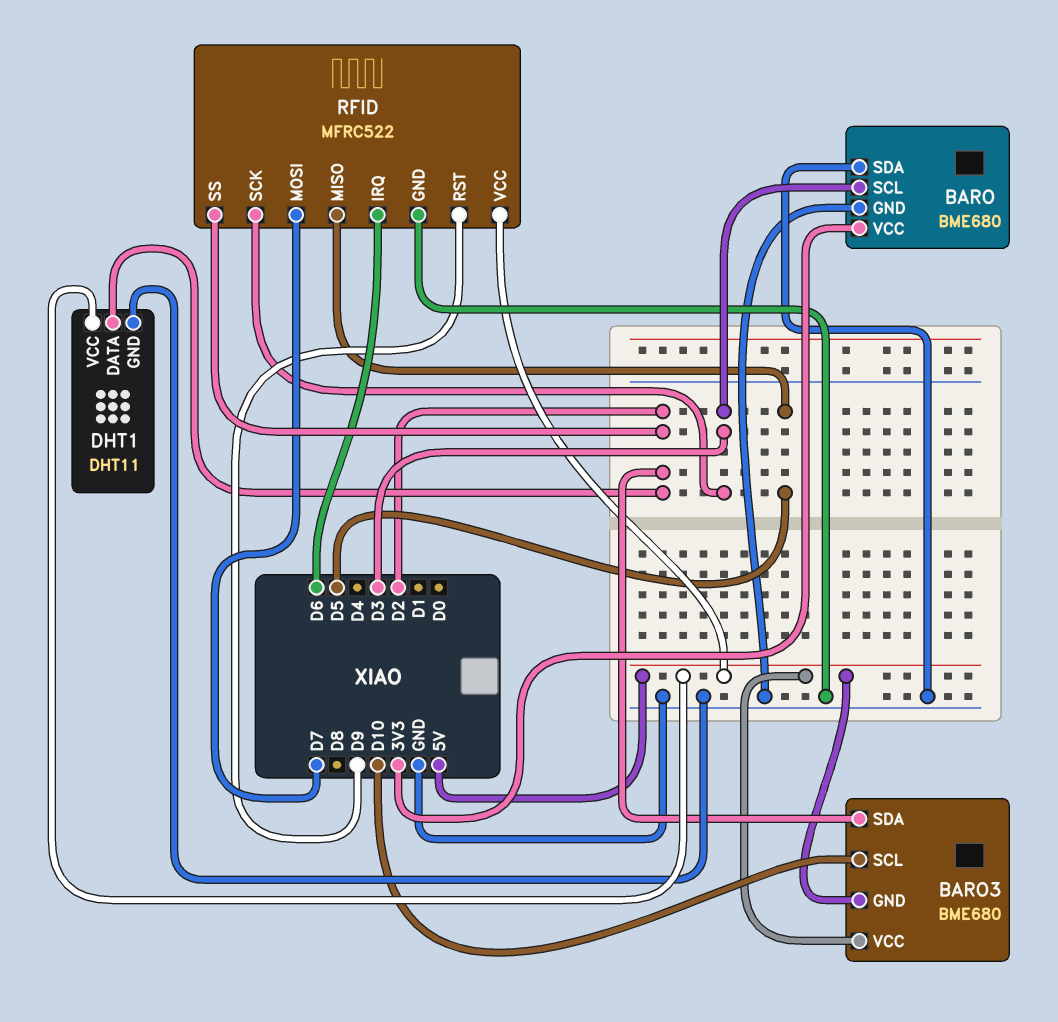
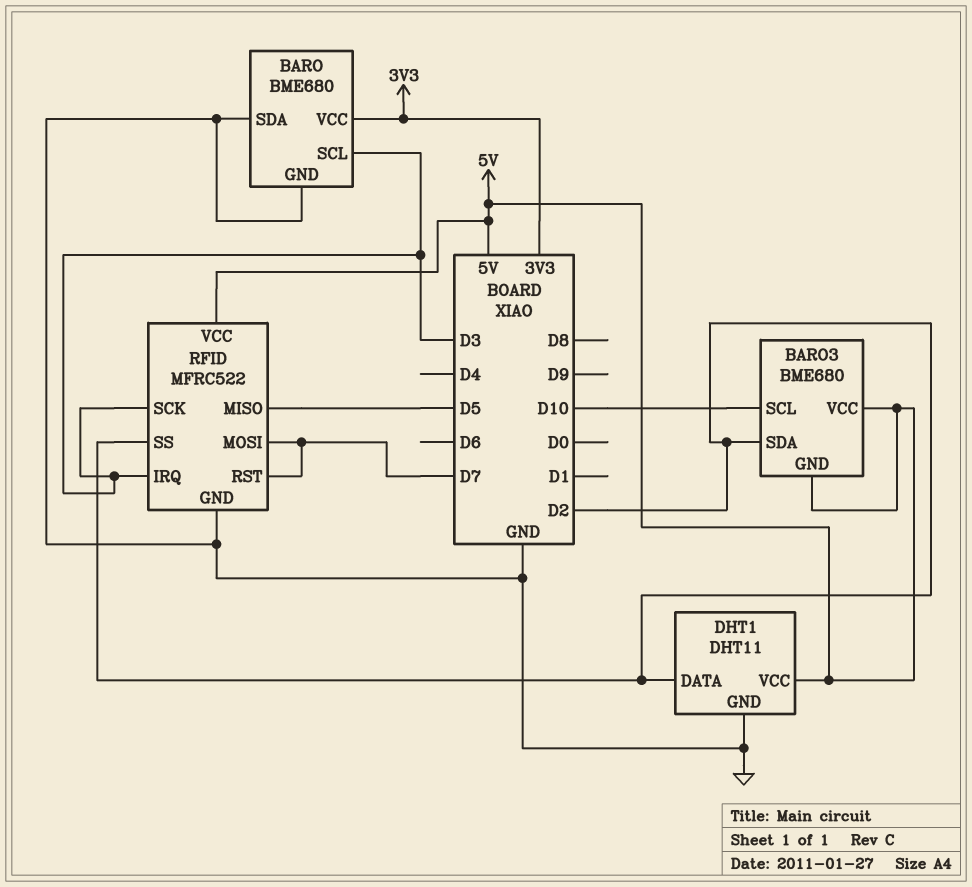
RFID pin IRQ: D6 -> D3
RFID pin RST: D9 -> D7

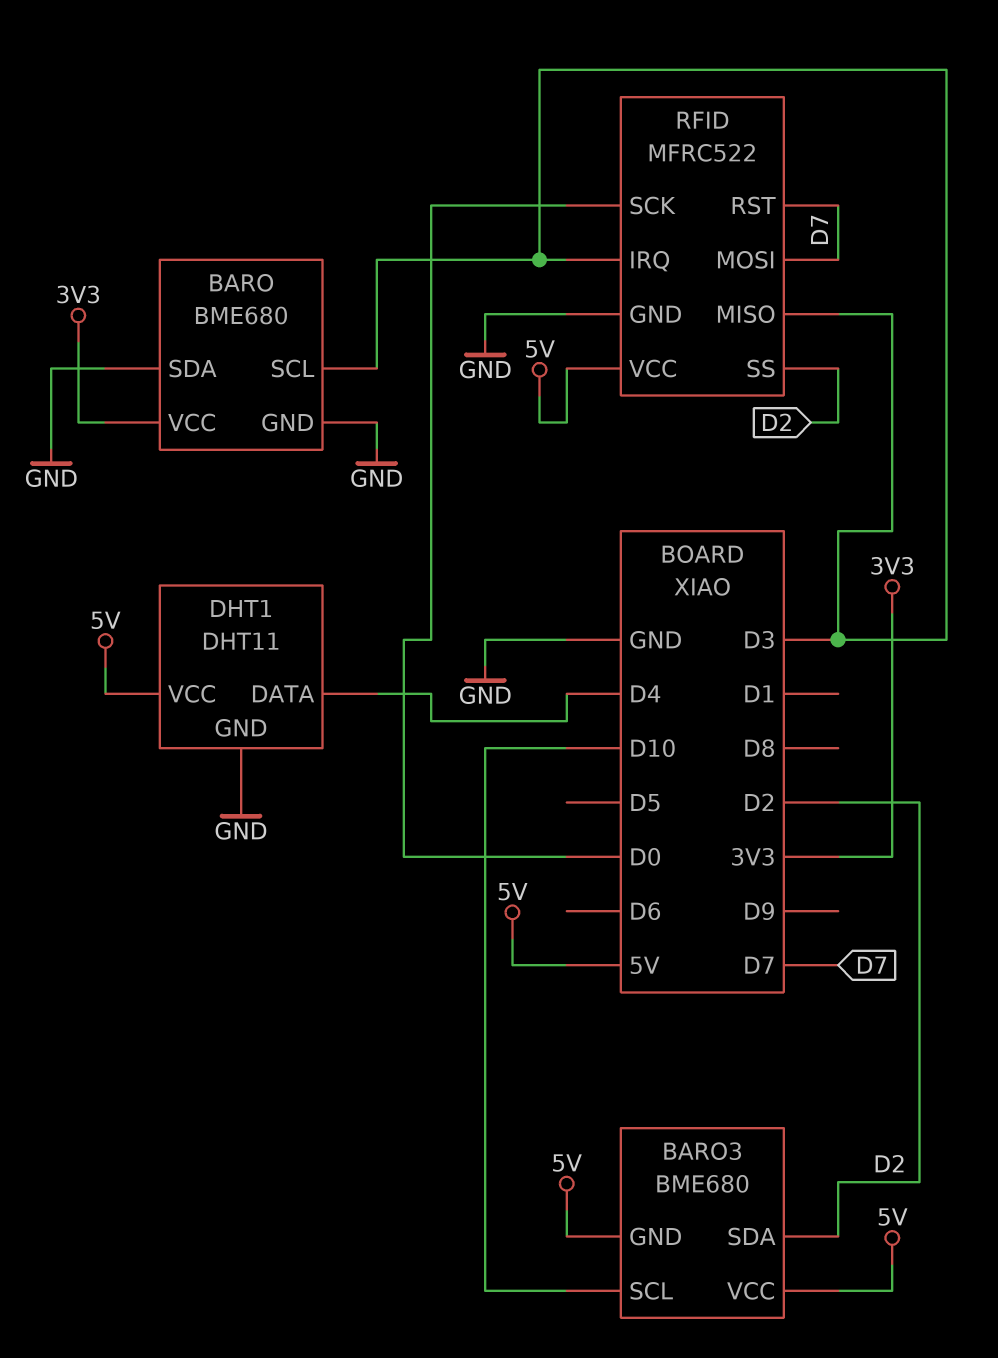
DHT1 pin DATA: D2 -> D4
RFID pin MISO: D5 -> D3
RFID pin SCK: D3 -> D0

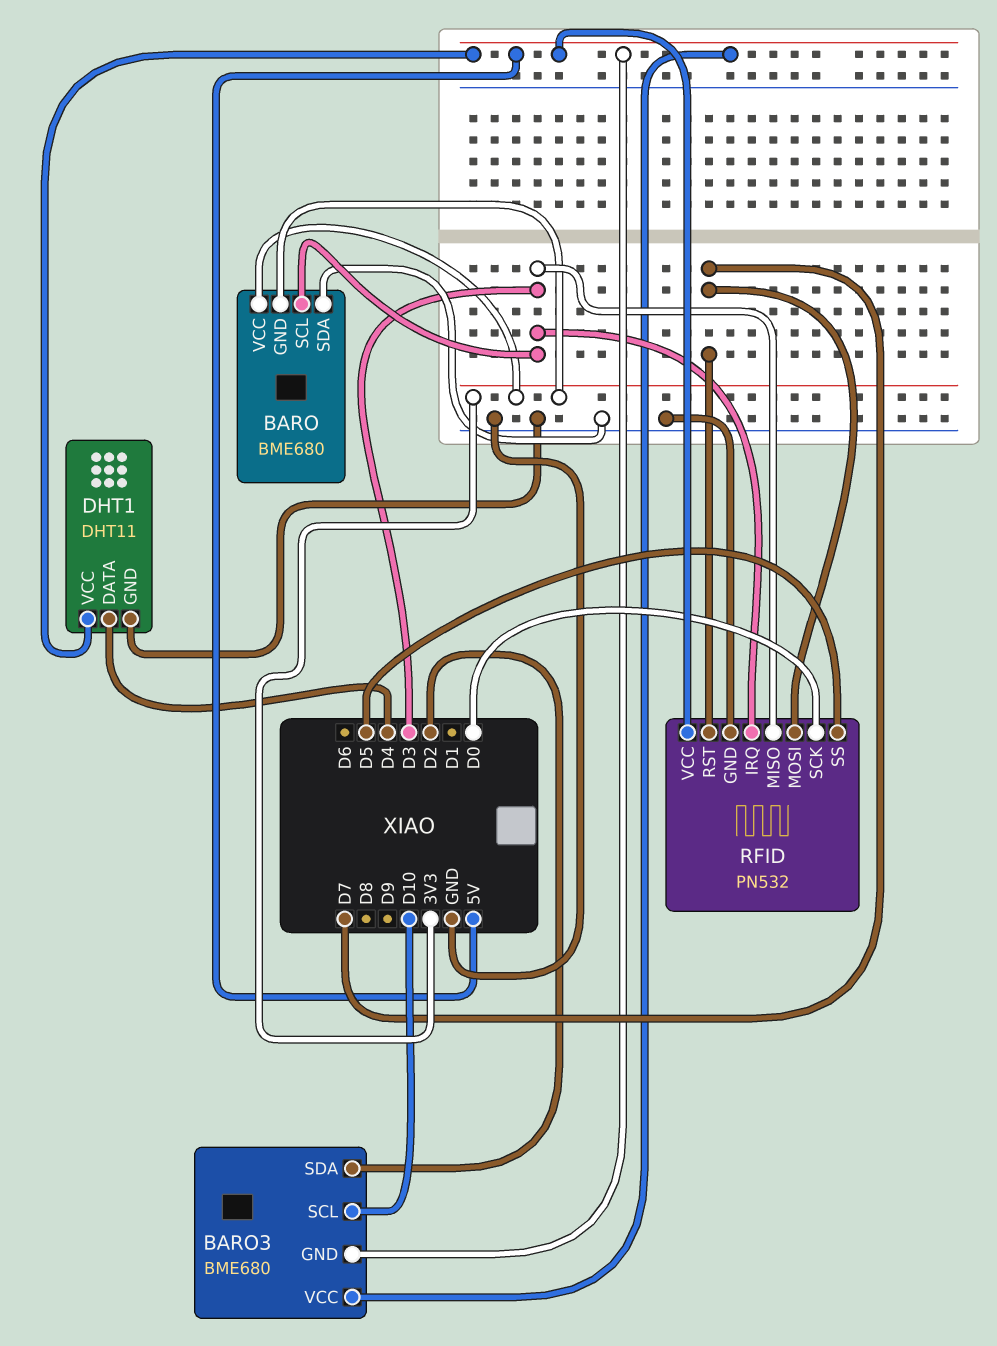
BARO pin GND: GND -> 3V3
RFID: MFRC522 -> PN532
RFID pin SS: D2 -> D5

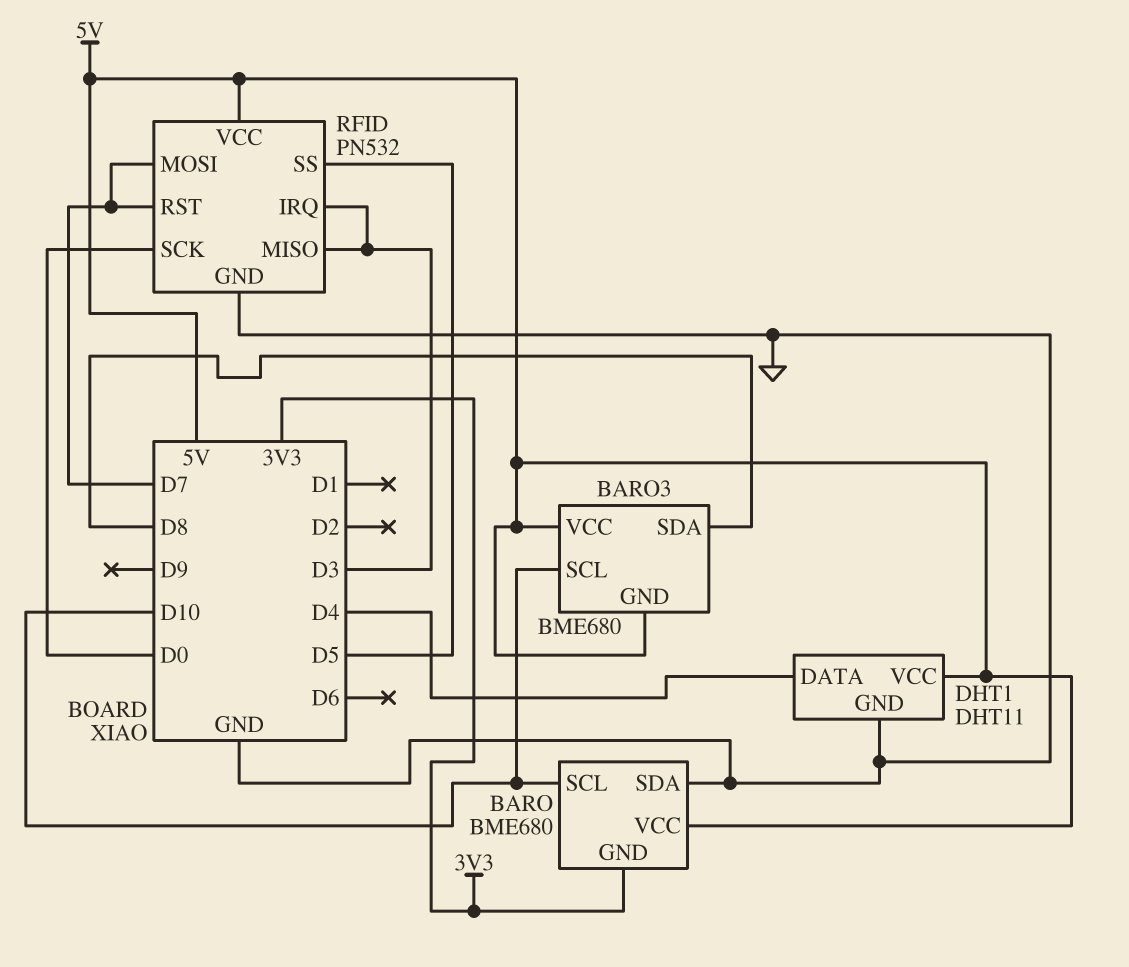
BARO pin SCL: D3 -> D10
BARO pin VCC: 3V3 -> 5V
BARO3 pin SDA: D2 -> D8

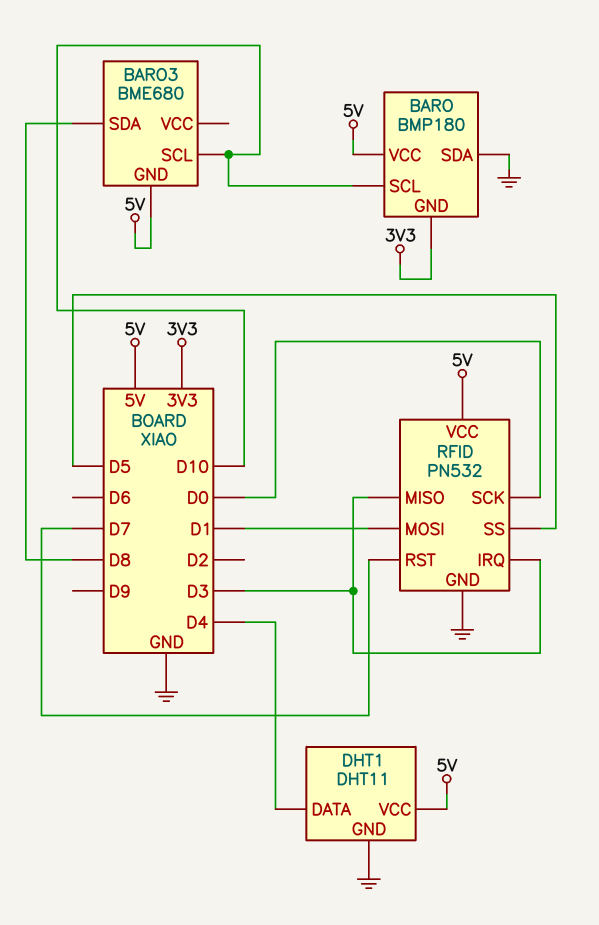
BARO: BME680 -> BMP180
BARO3 pin VCC: 5V -> none
RFID pin MOSI: D7 -> D1

